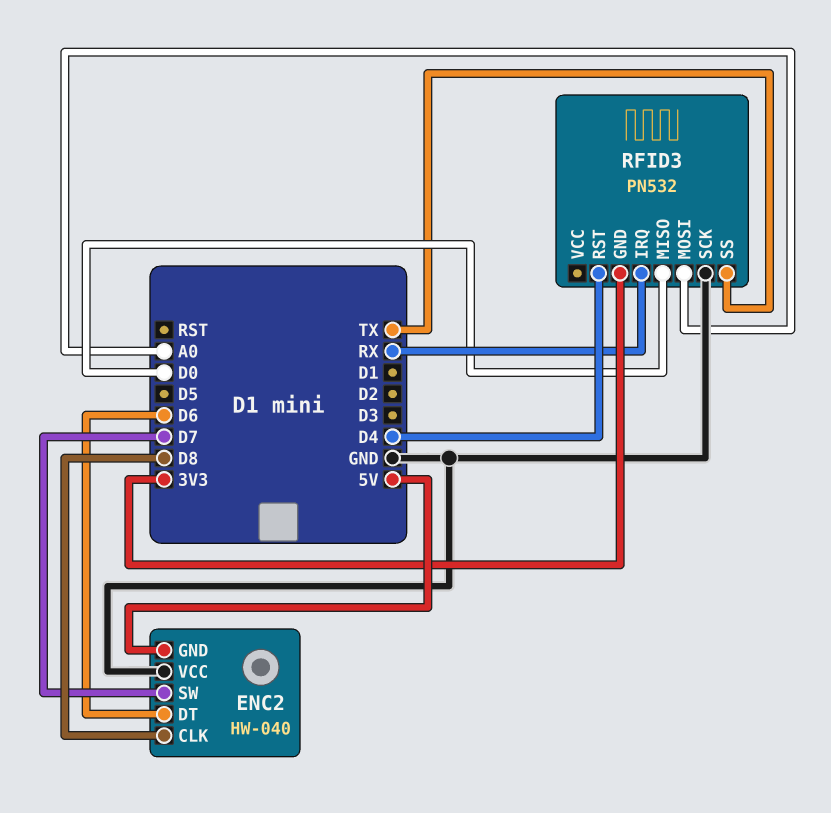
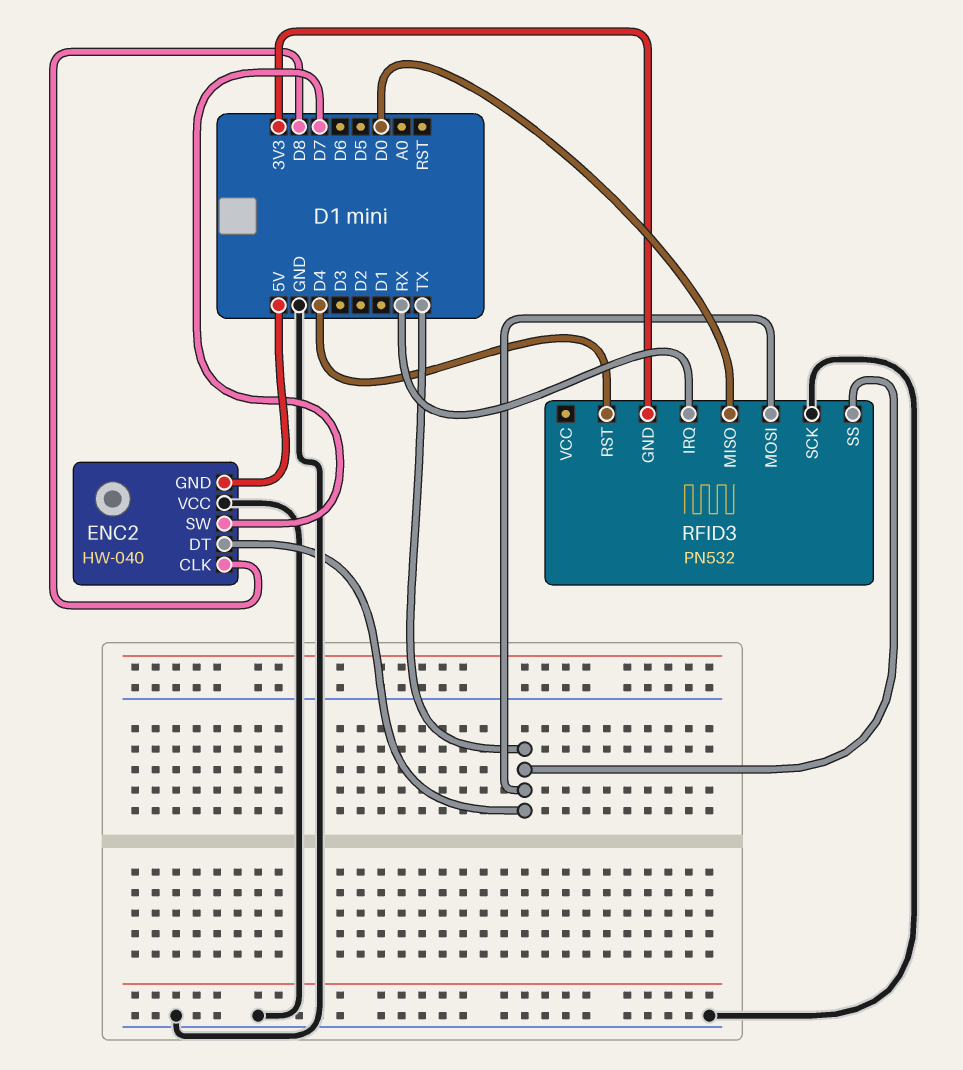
ENC2 pin DT: D6 -> TX
RFID3 pin MOSI: A0 -> TX

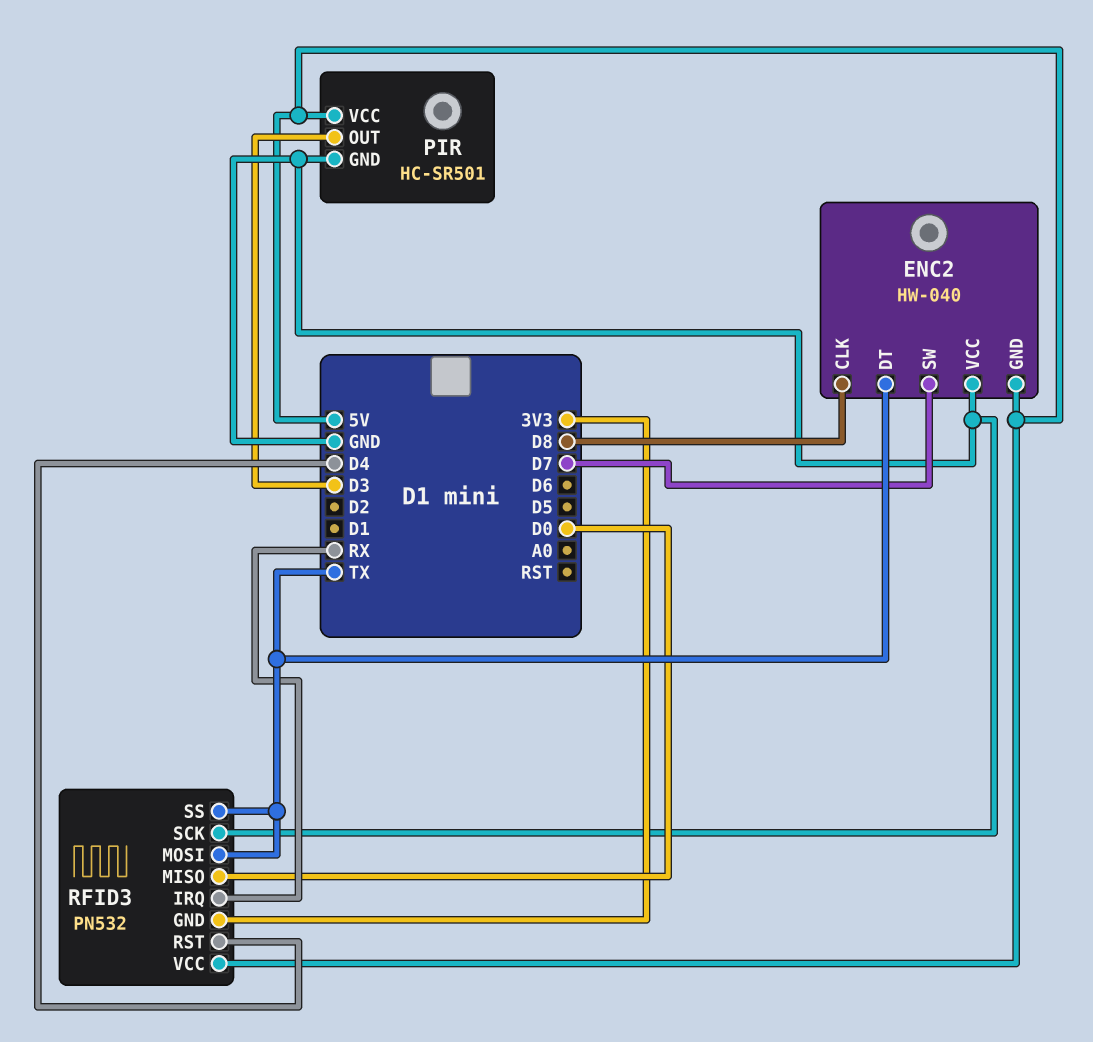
PIR: none -> HC-SR501
PIR pin GND: none -> GND
PIR pin OUT: none -> D3
PIR pin VCC: none -> 5V
RFID3 pin VCC: none -> 5V

